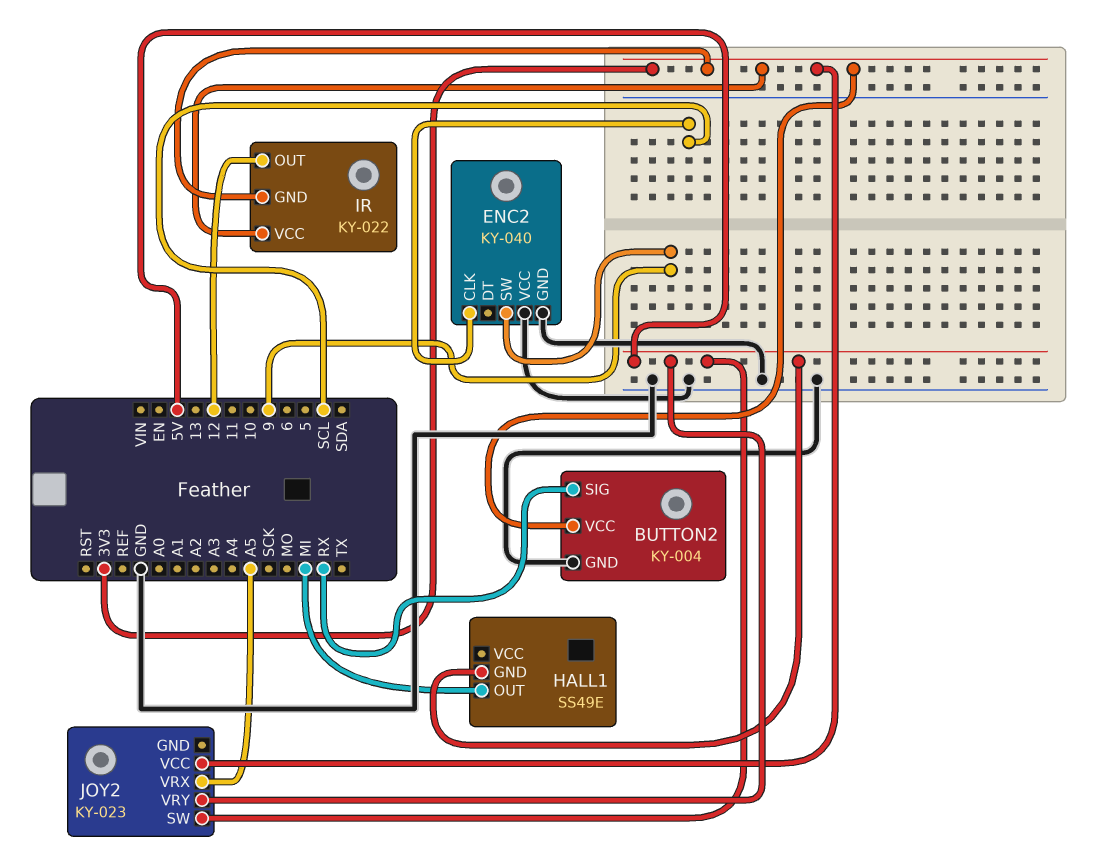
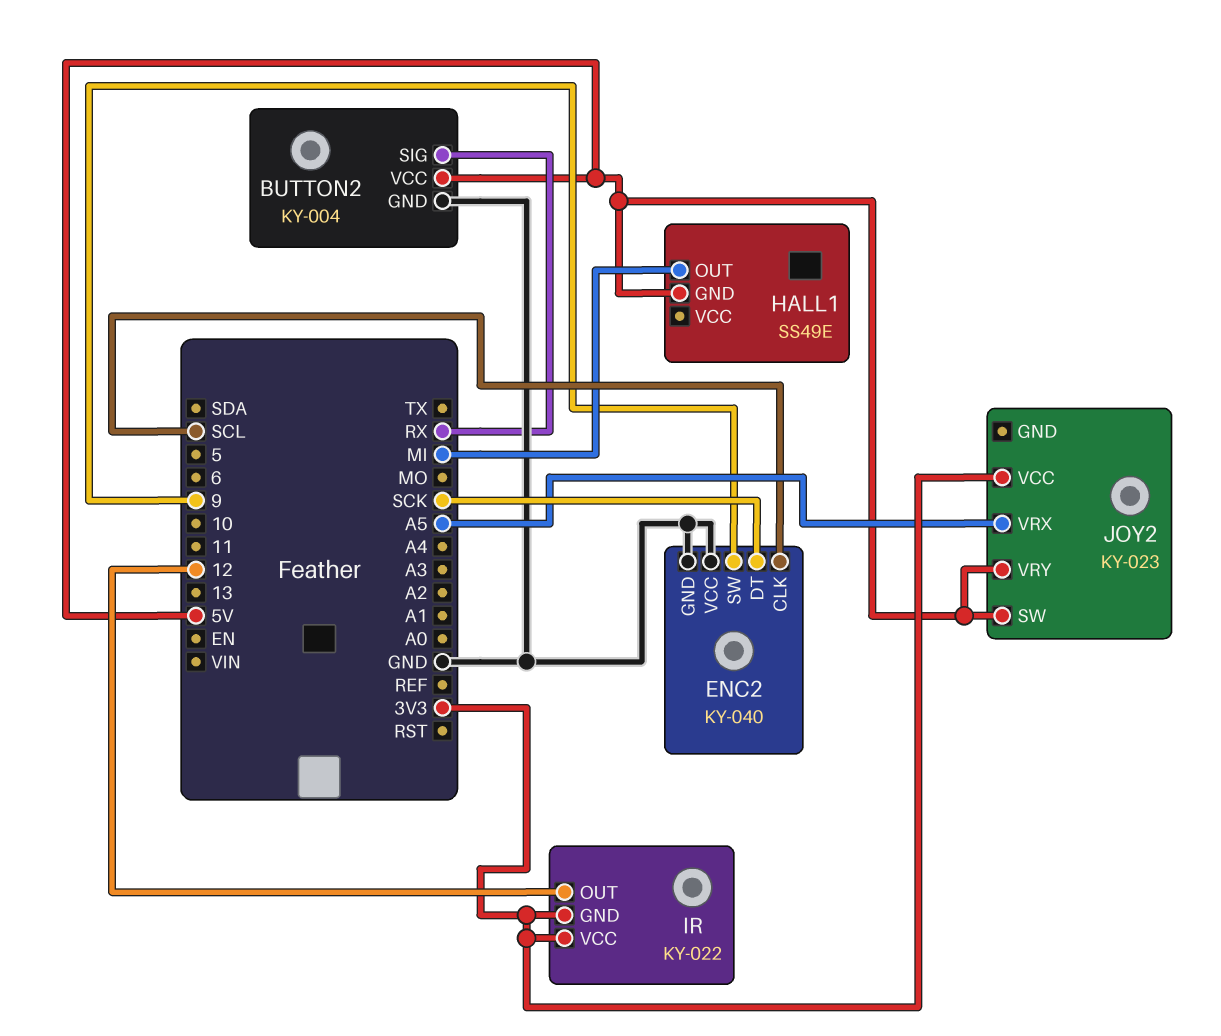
BUTTON2 pin VCC: 3V3 -> 5V
ENC2 pin DT: none -> SCK

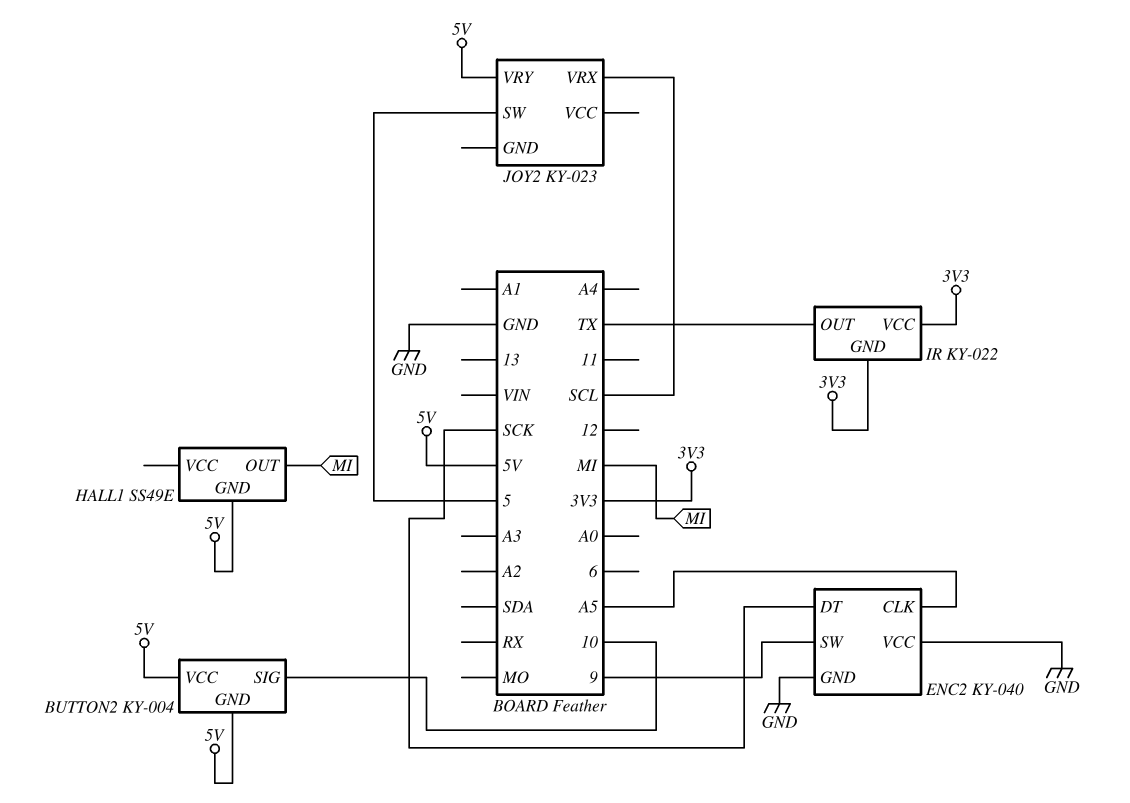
BUTTON2 pin GND: GND -> 5V
BUTTON2 pin SIG: RX -> 10
ENC2 pin CLK: SCL -> A5
IR pin OUT: 12 -> TX
JOY2 pin SW: 5V -> 5
JOY2 pin VCC: 3V3 -> none
JOY2 pin VRX: A5 -> SCL

